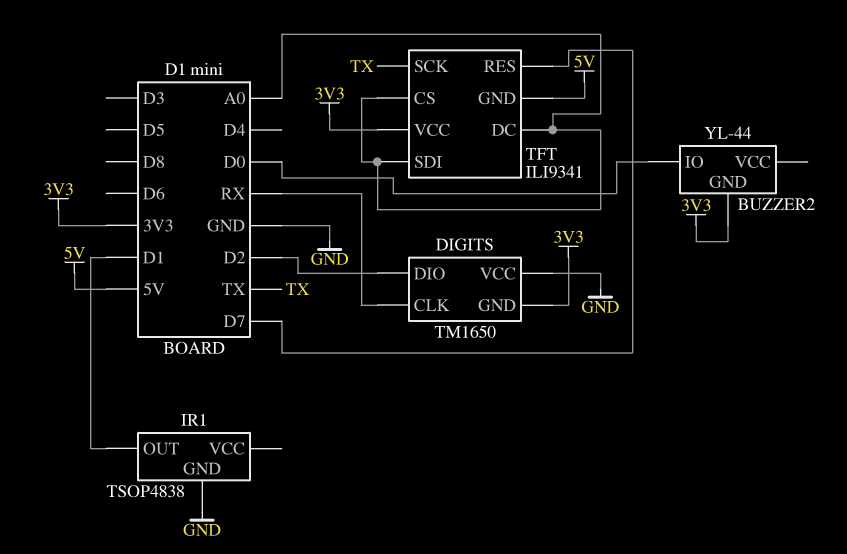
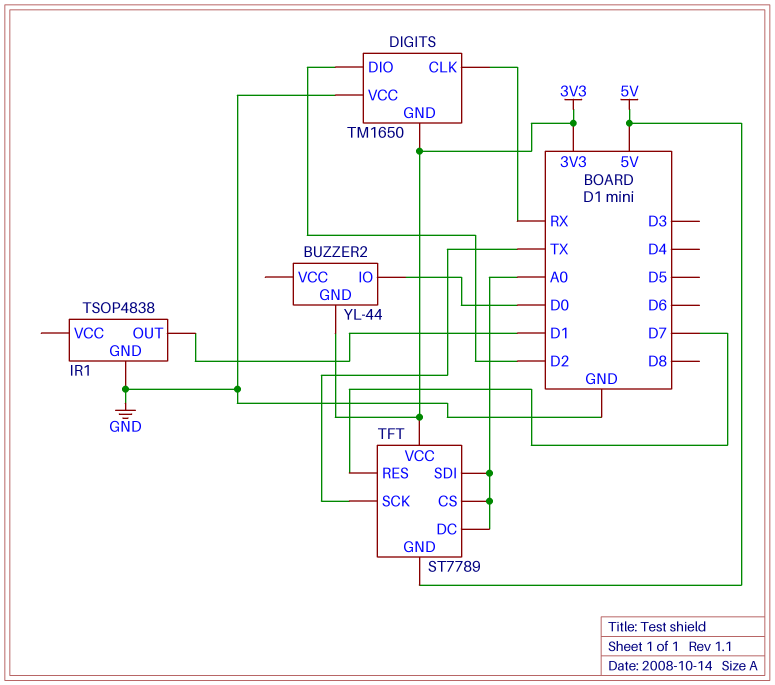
TFT: ILI9341 -> ST7789

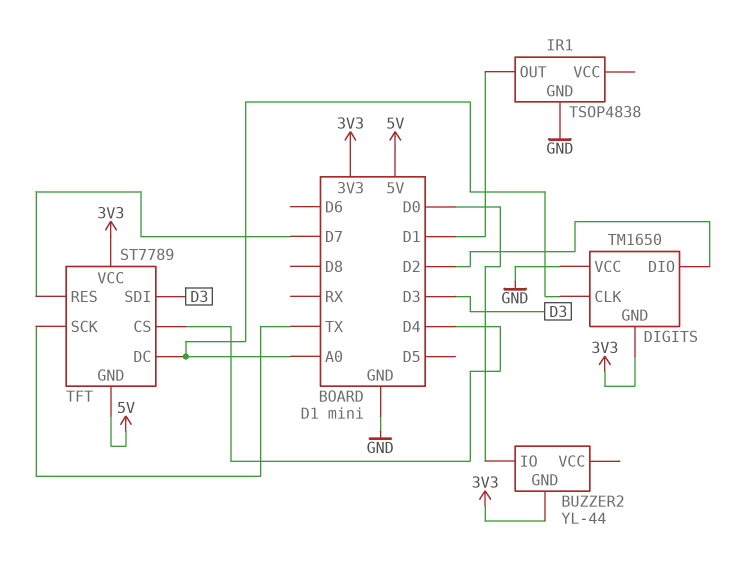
DIGITS pin CLK: RX -> A0
TFT pin CS: A0 -> D4
TFT pin SDI: A0 -> D3

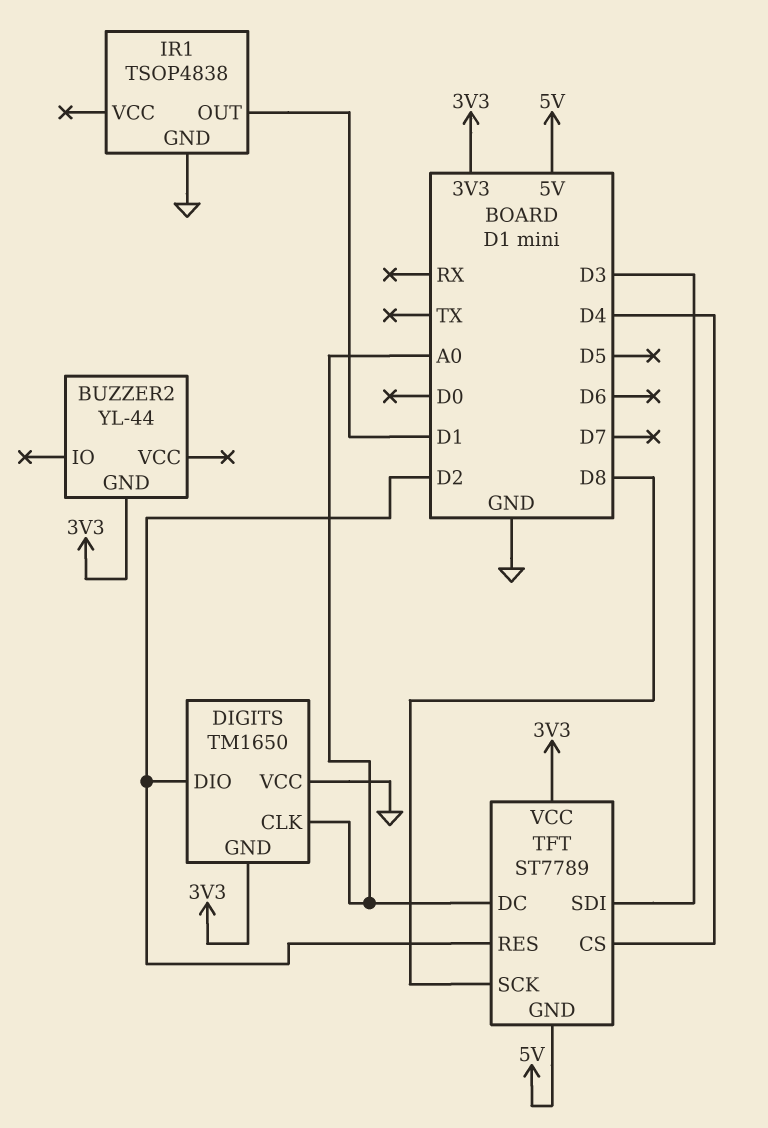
BUZZER2 pin IO: D0 -> none
TFT pin RES: D7 -> D2
TFT pin SCK: TX -> D8

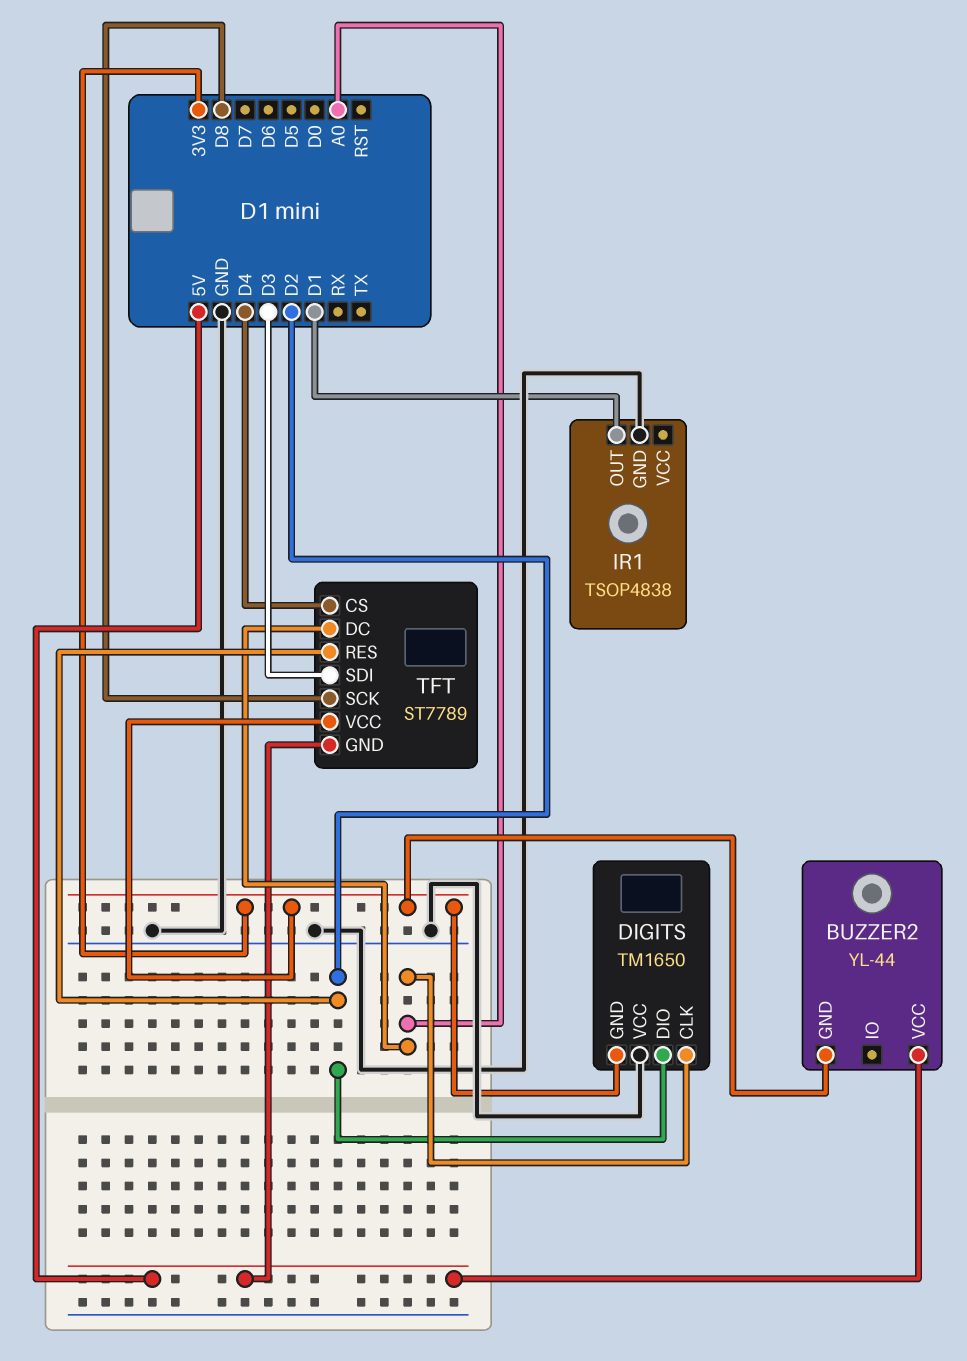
BUZZER2 pin VCC: none -> 5V

